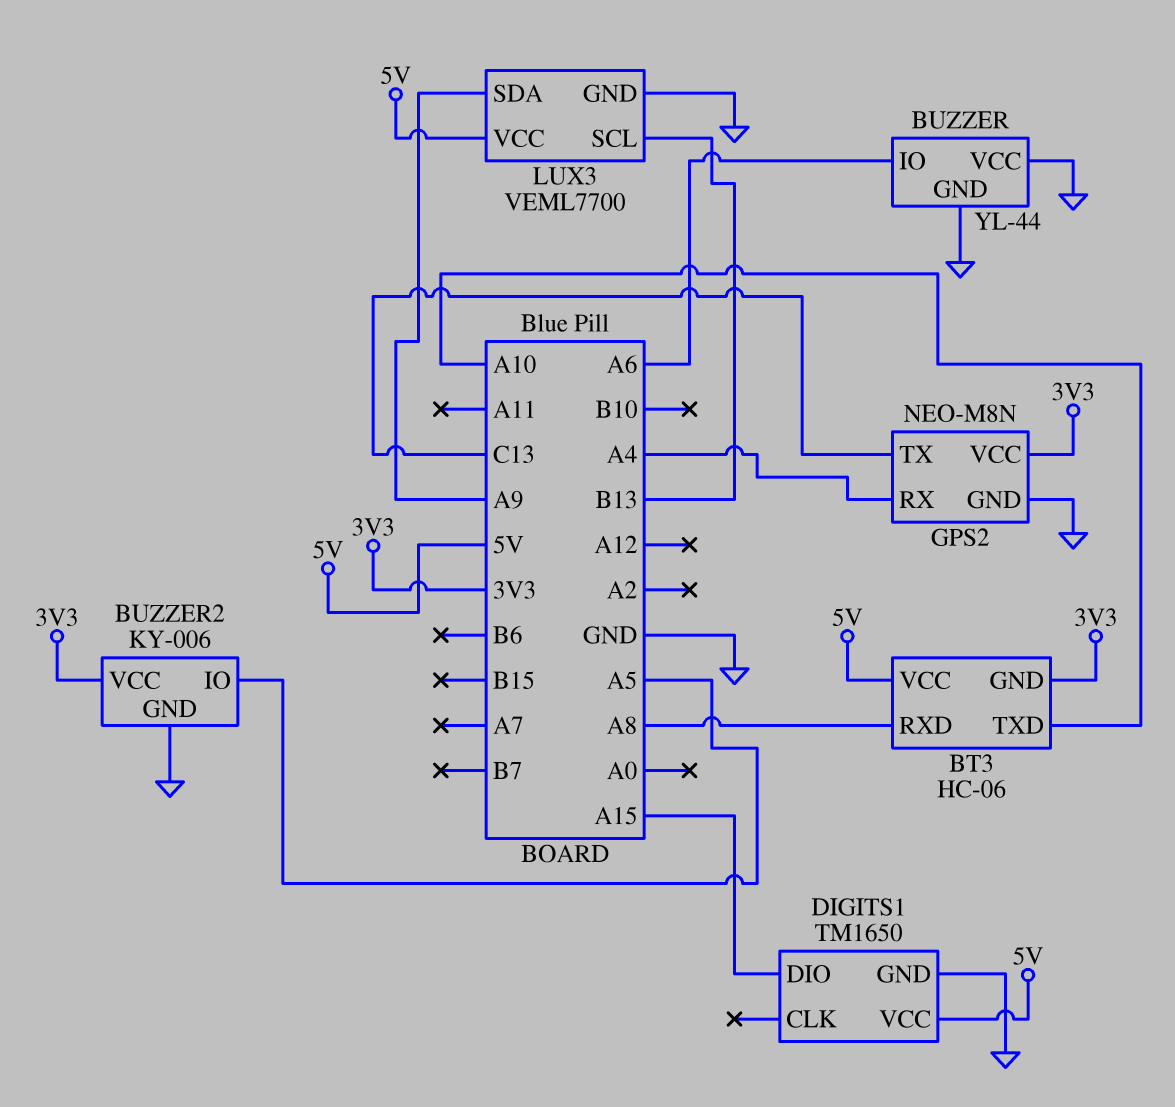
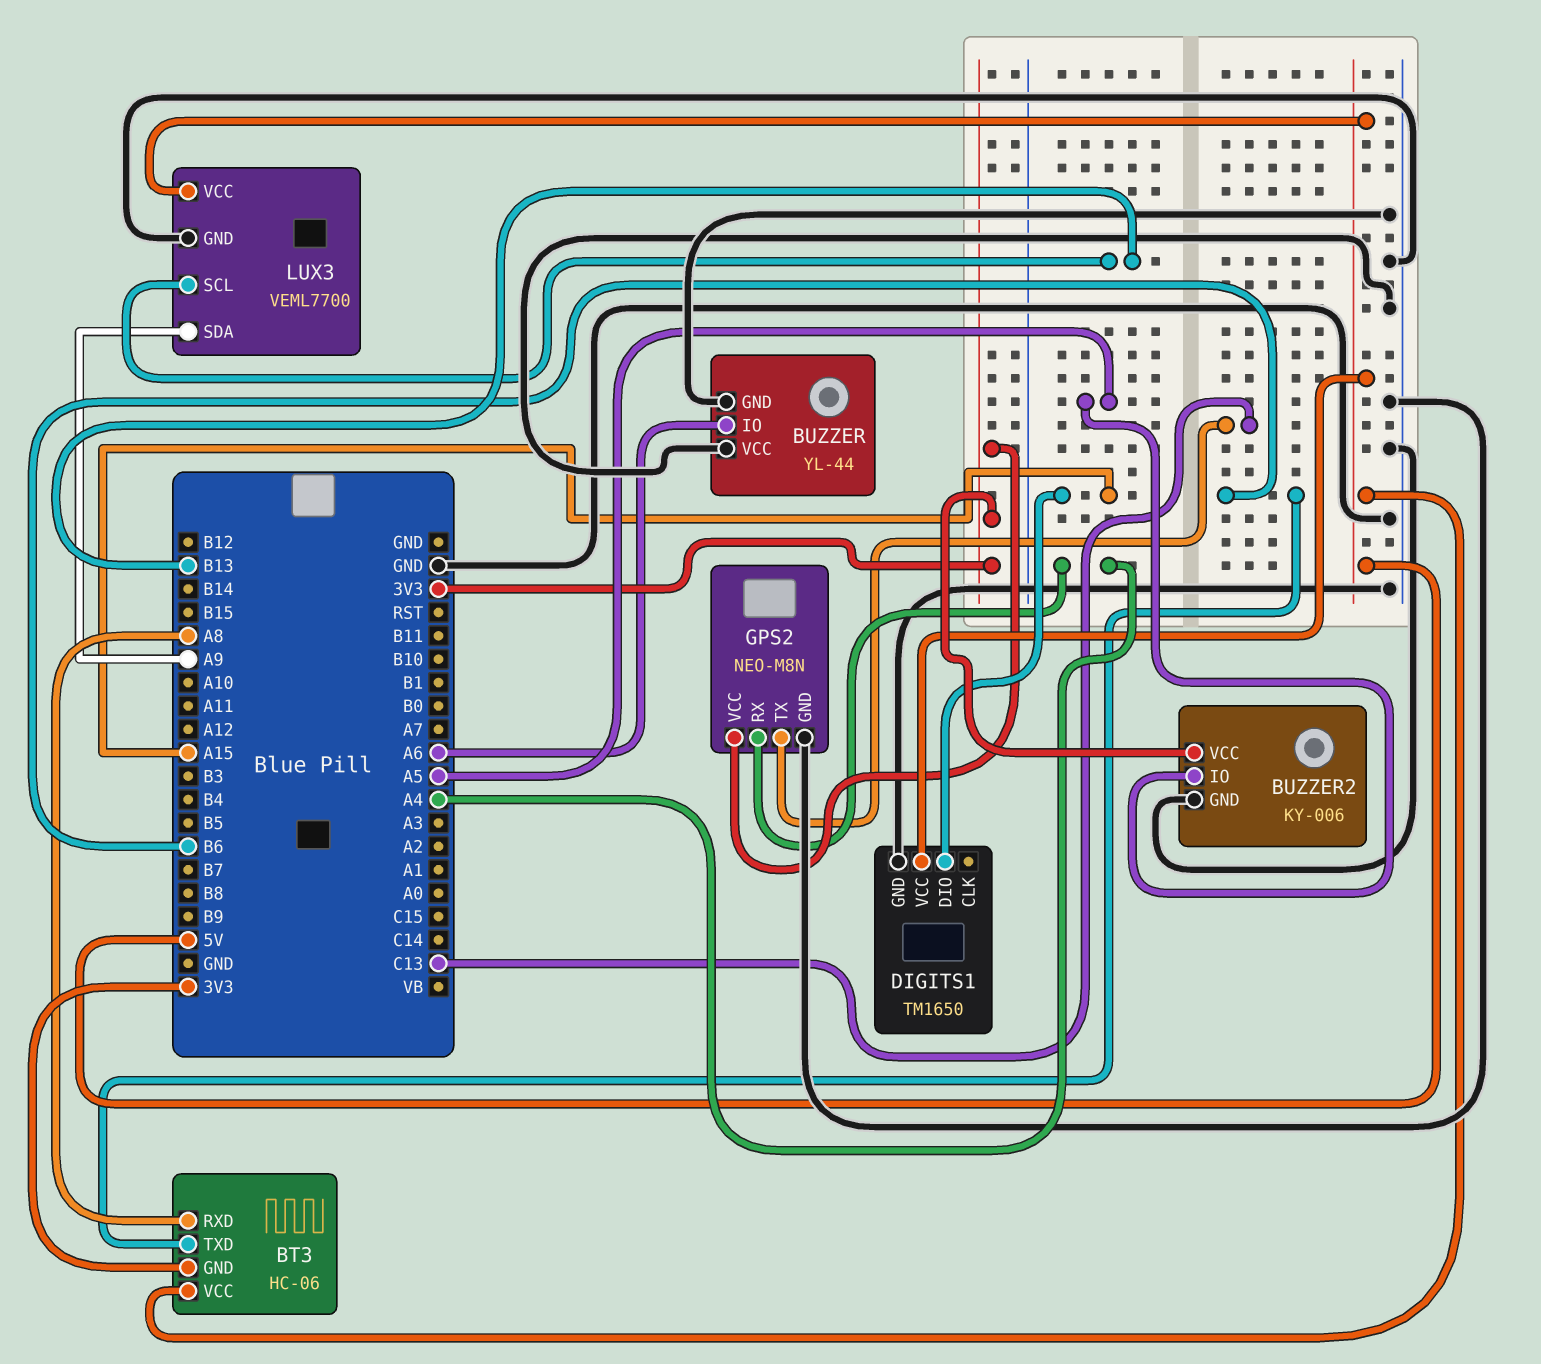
BT3 pin TXD: A10 -> B6

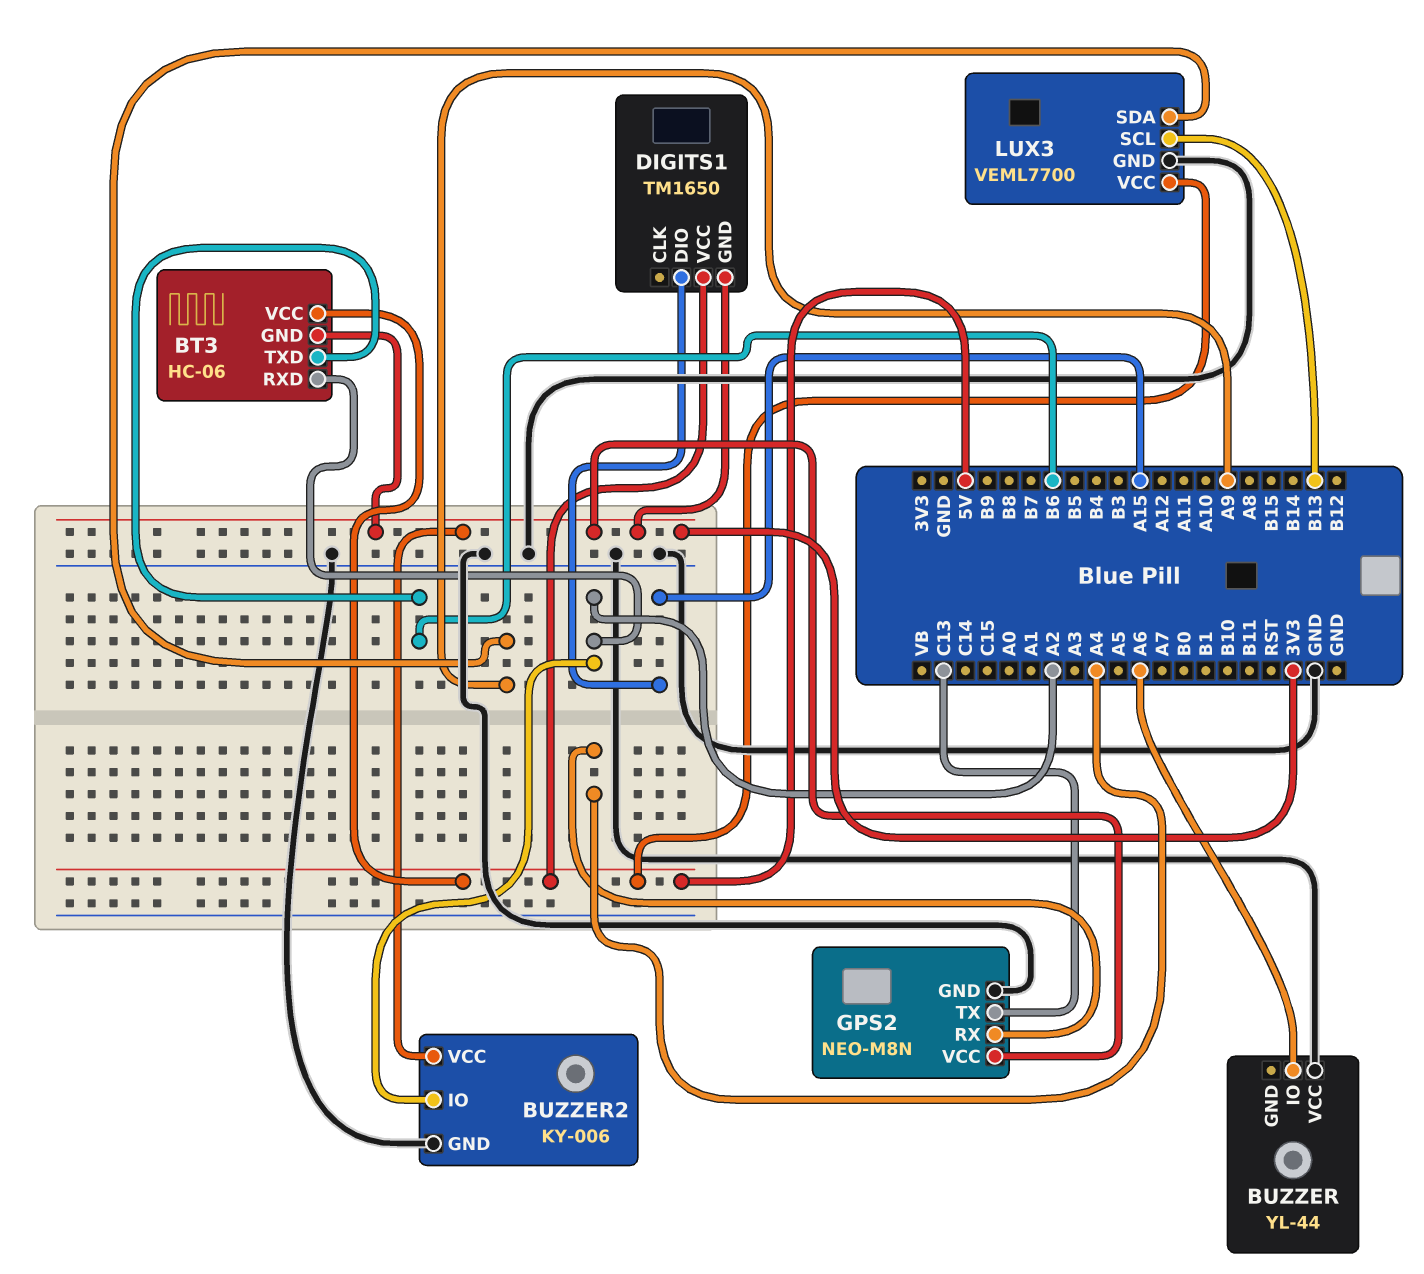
BT3 pin RXD: A8 -> A2
BUZZER pin GND: GND -> none
BUZZER2 pin IO: A5 -> A2
DIGITS1 pin GND: GND -> 3V3

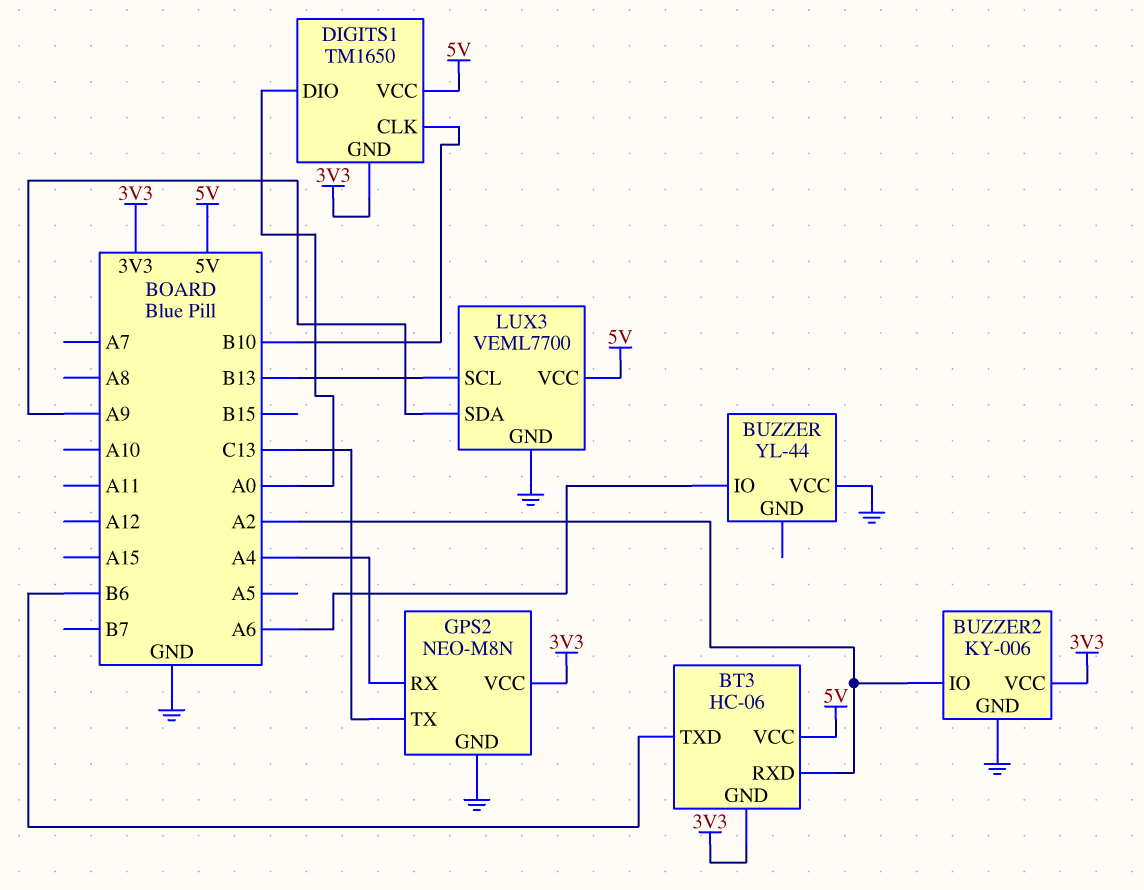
DIGITS1 pin CLK: none -> B10
DIGITS1 pin DIO: A15 -> A0

